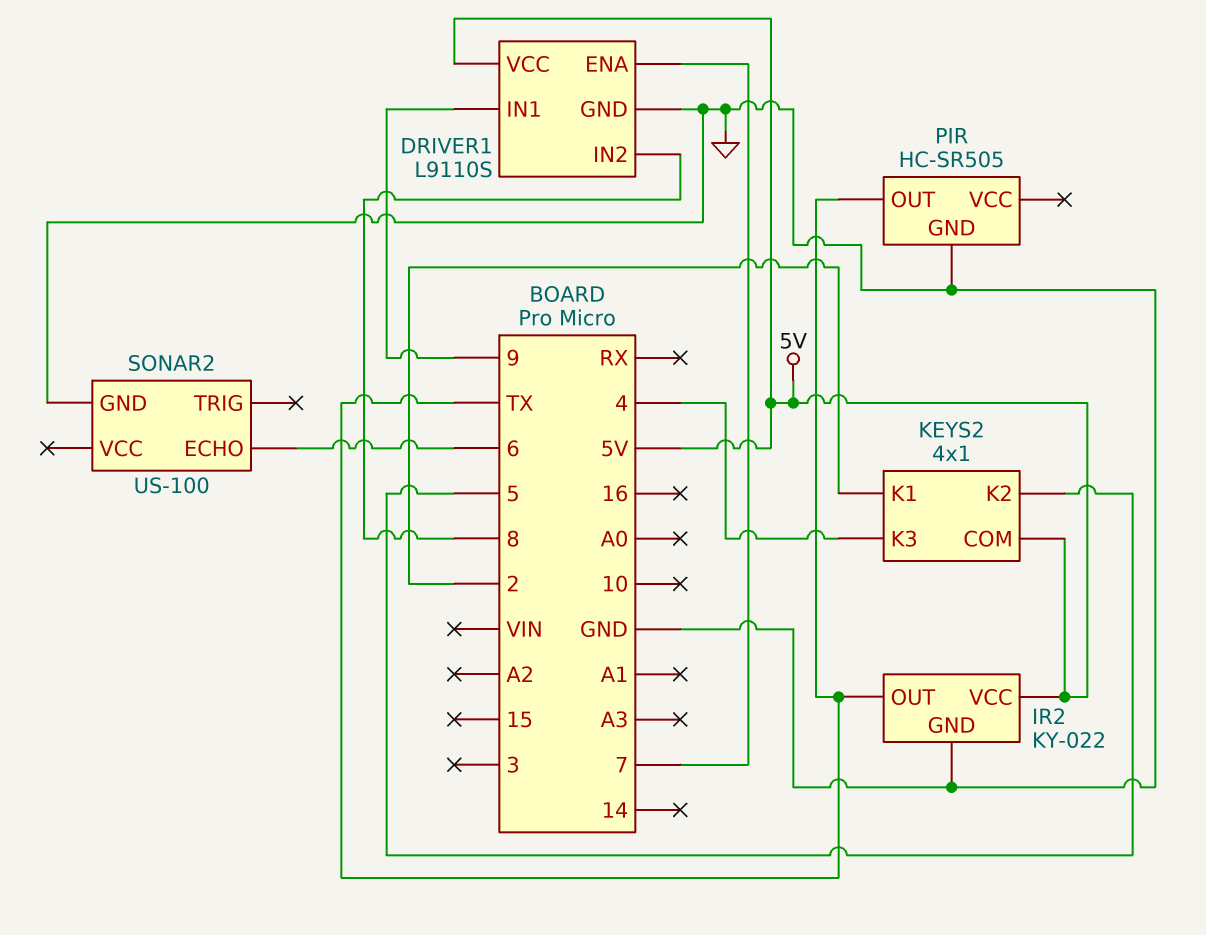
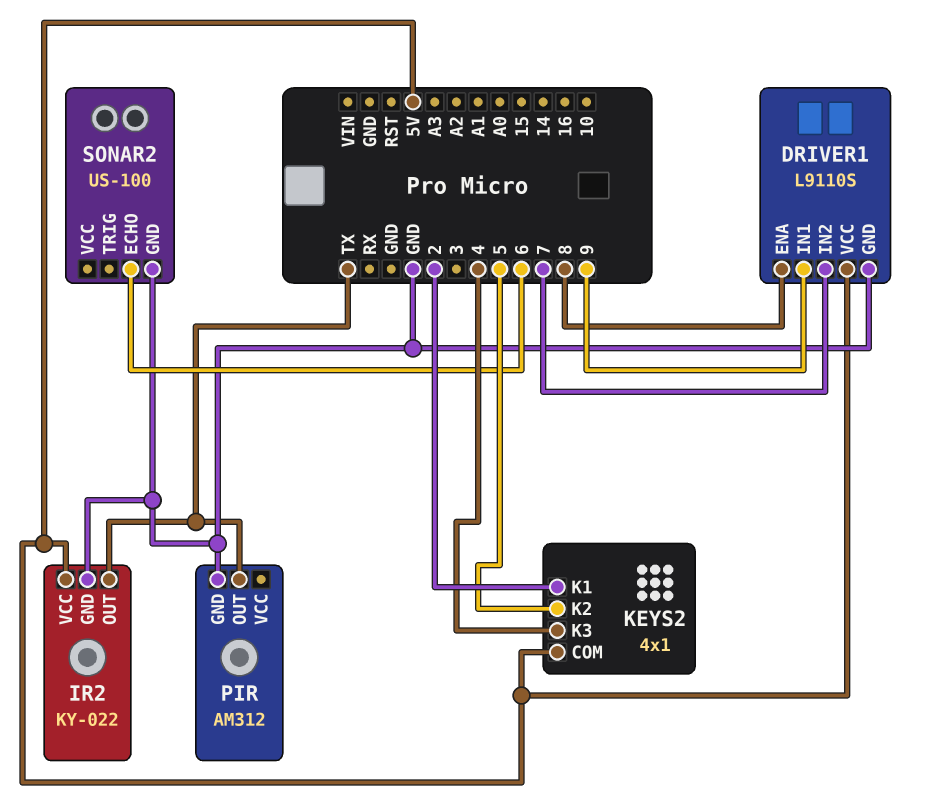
DRIVER1 pin ENA: 7 -> 8
DRIVER1 pin IN2: 8 -> 7
PIR: HC-SR505 -> AM312

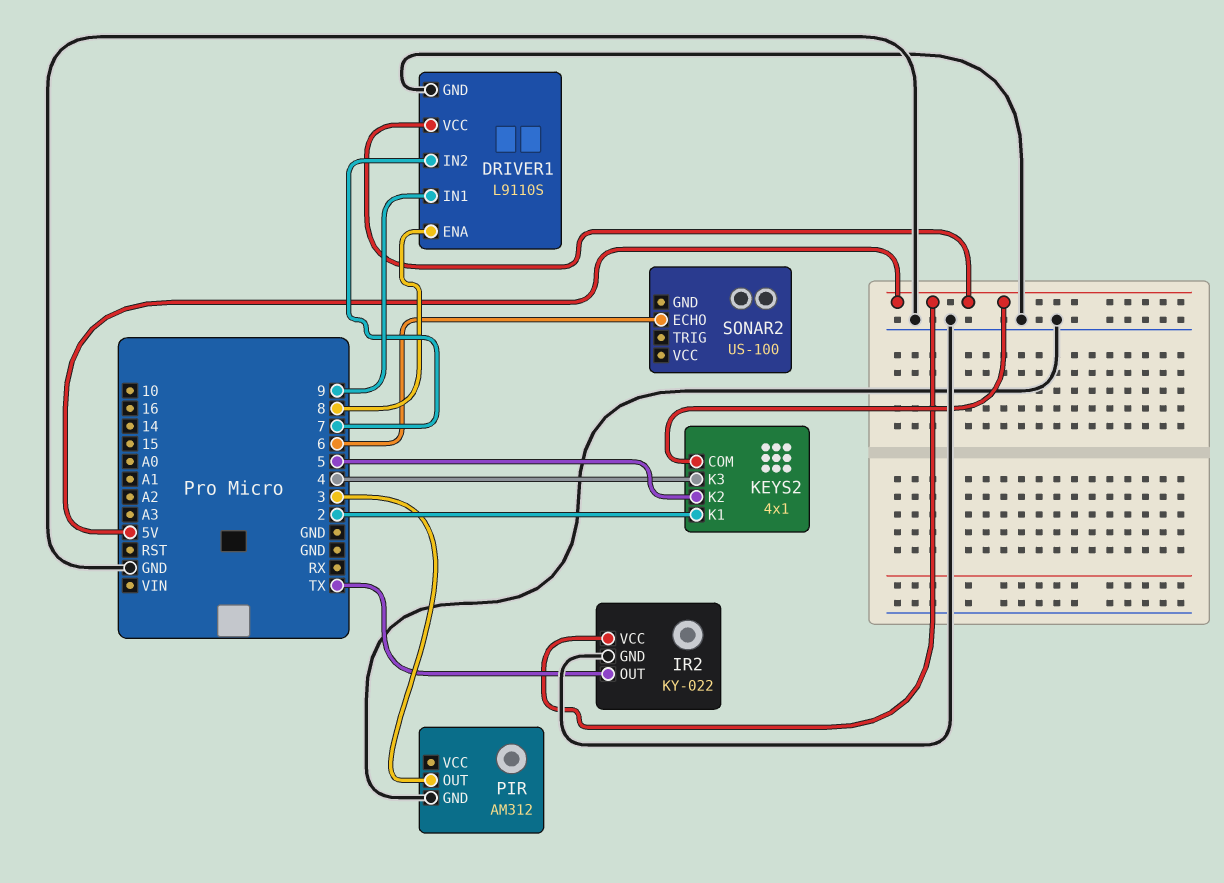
PIR pin OUT: TX -> 3
SONAR2 pin GND: GND -> none

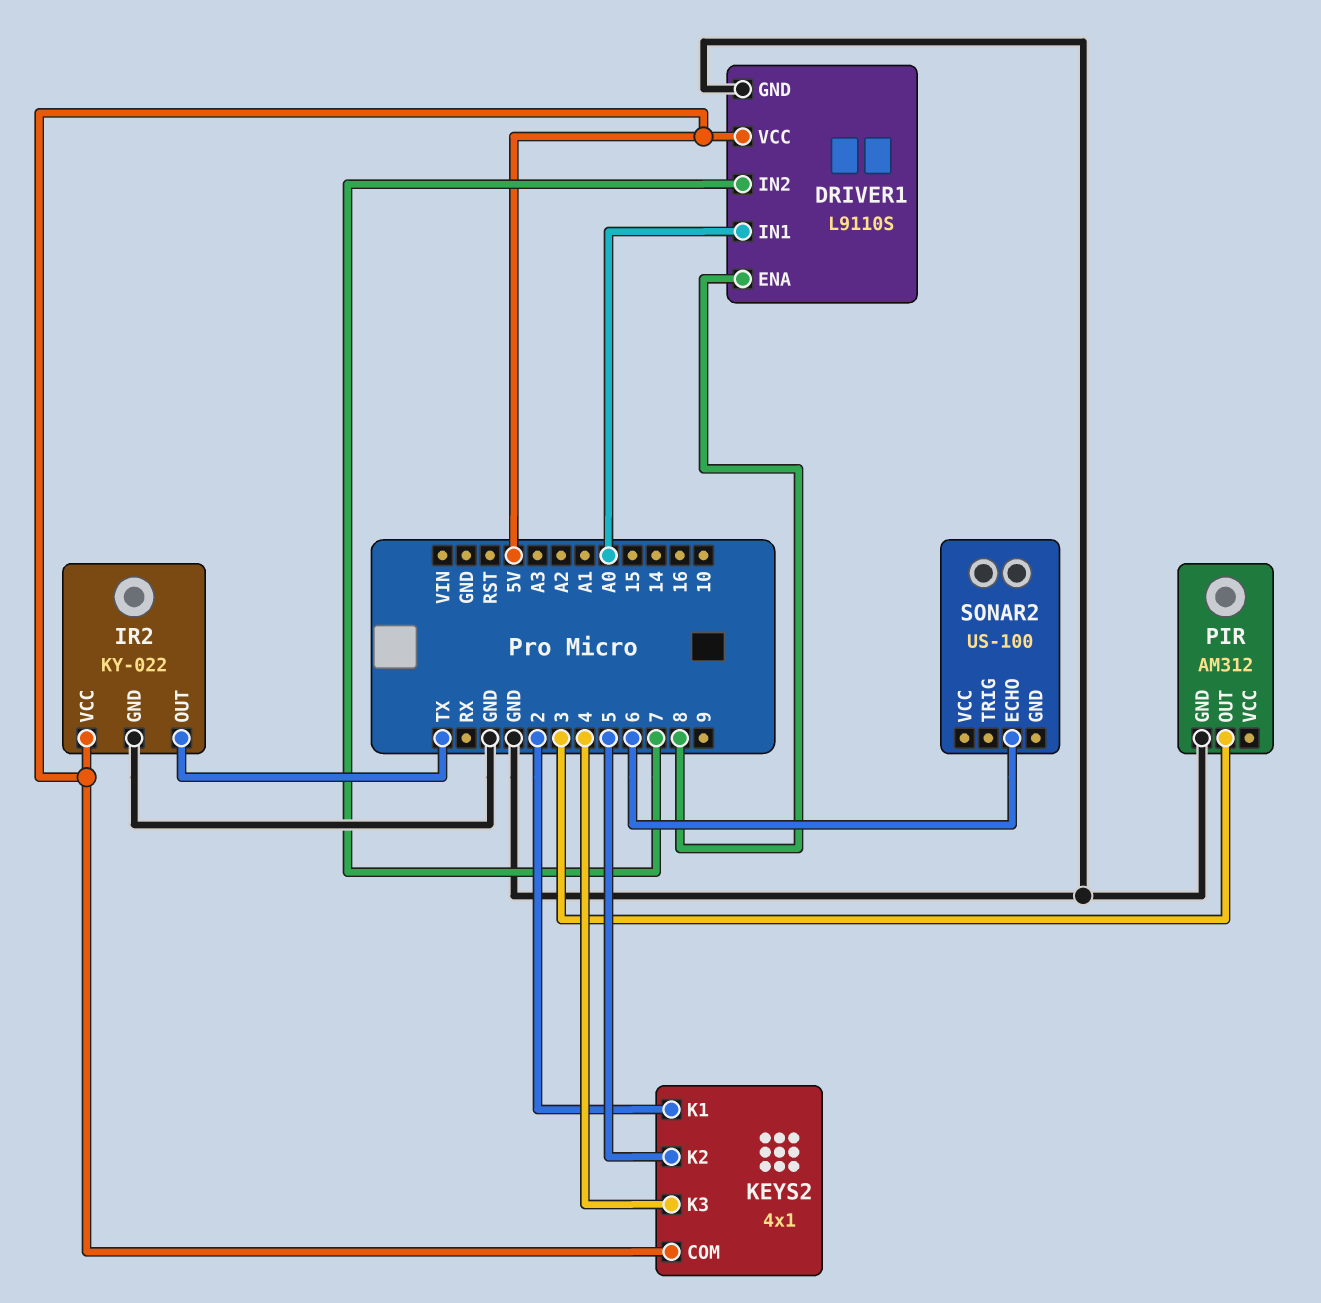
DRIVER1 pin IN1: 9 -> A0

